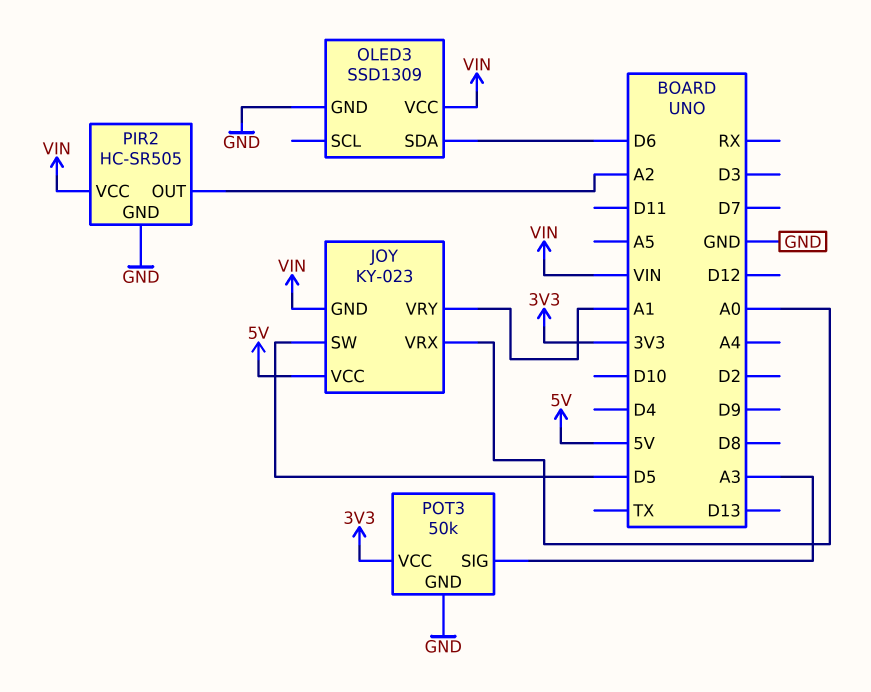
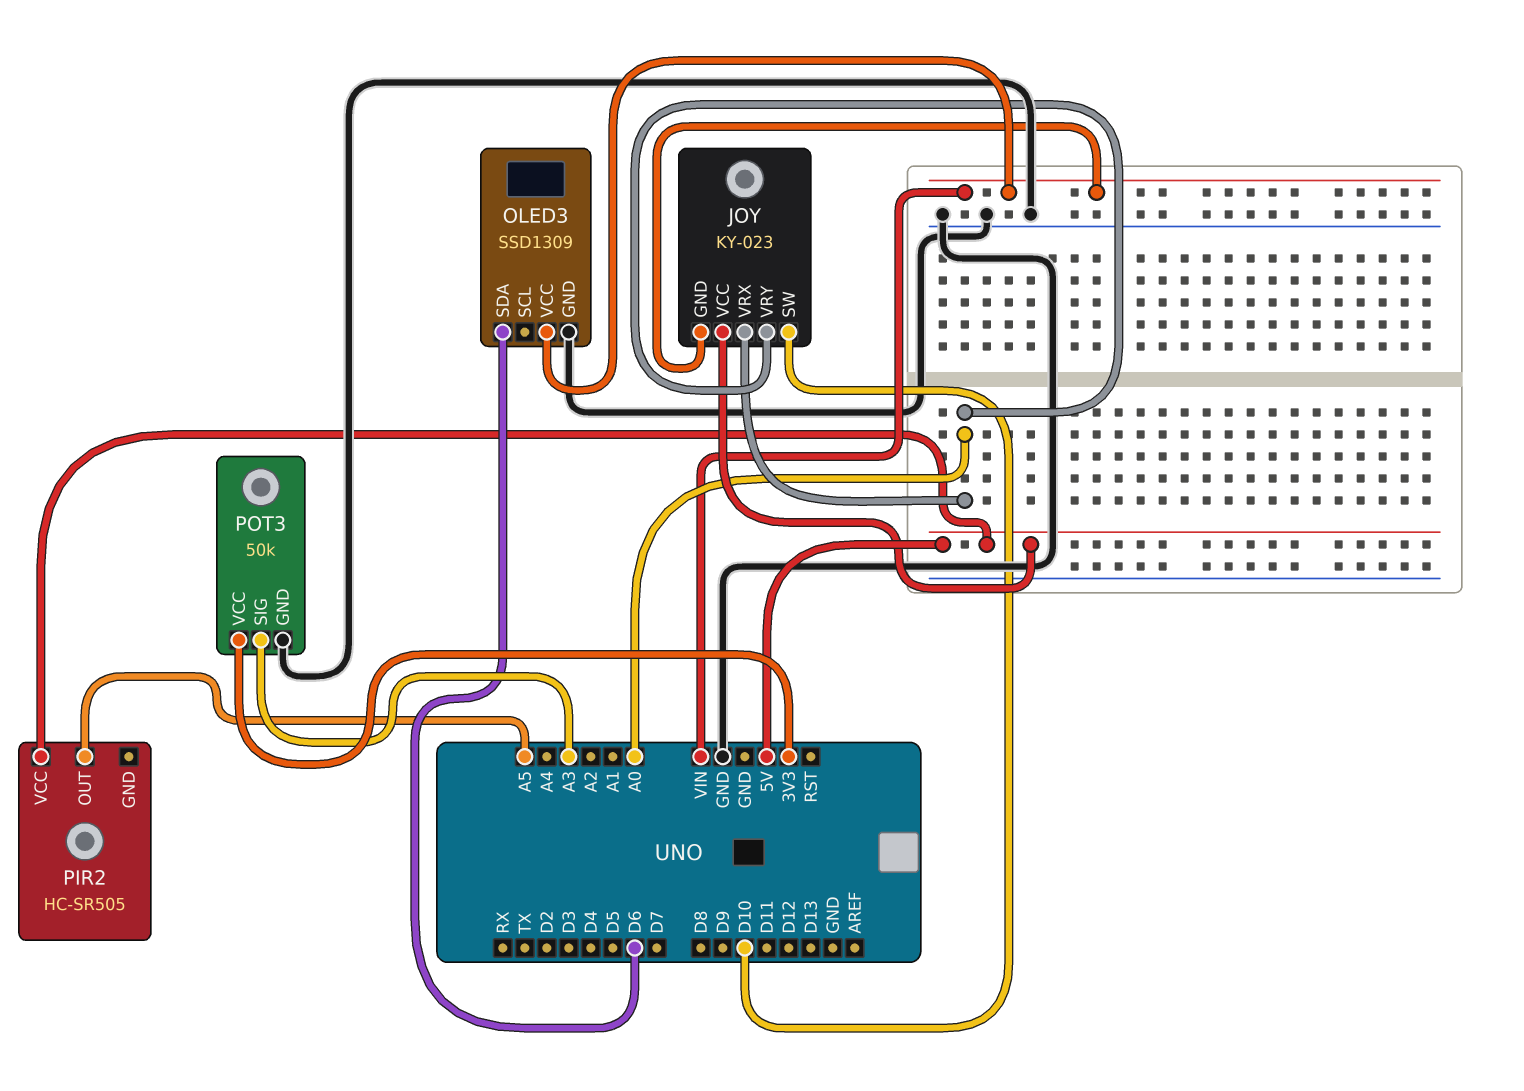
JOY pin SW: D5 -> D10
JOY pin VRY: A1 -> A0
PIR2 pin GND: GND -> none
PIR2 pin OUT: A2 -> A5
PIR2 pin VCC: VIN -> 5V

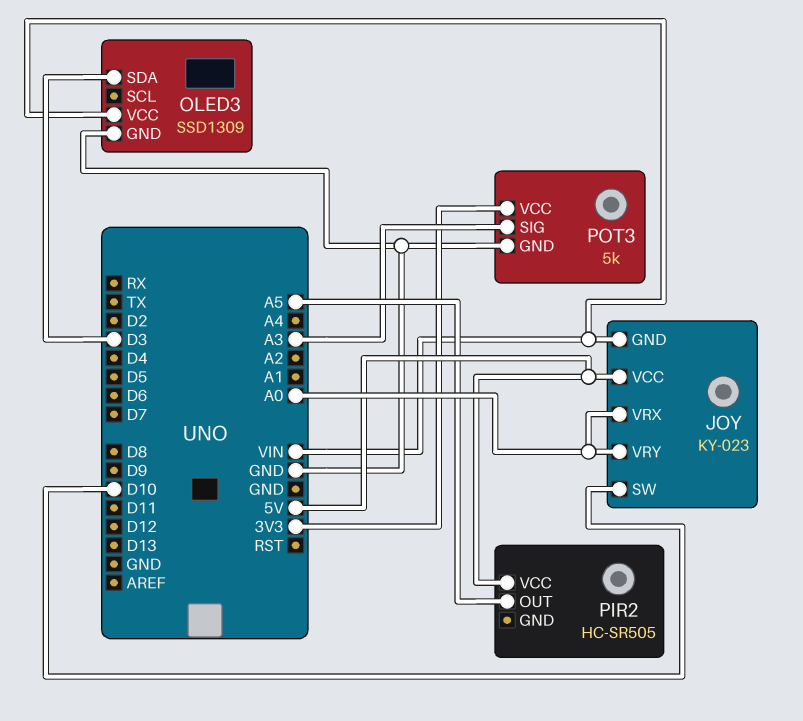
OLED3 pin SDA: D6 -> D3
POT3: 50k -> 5k

